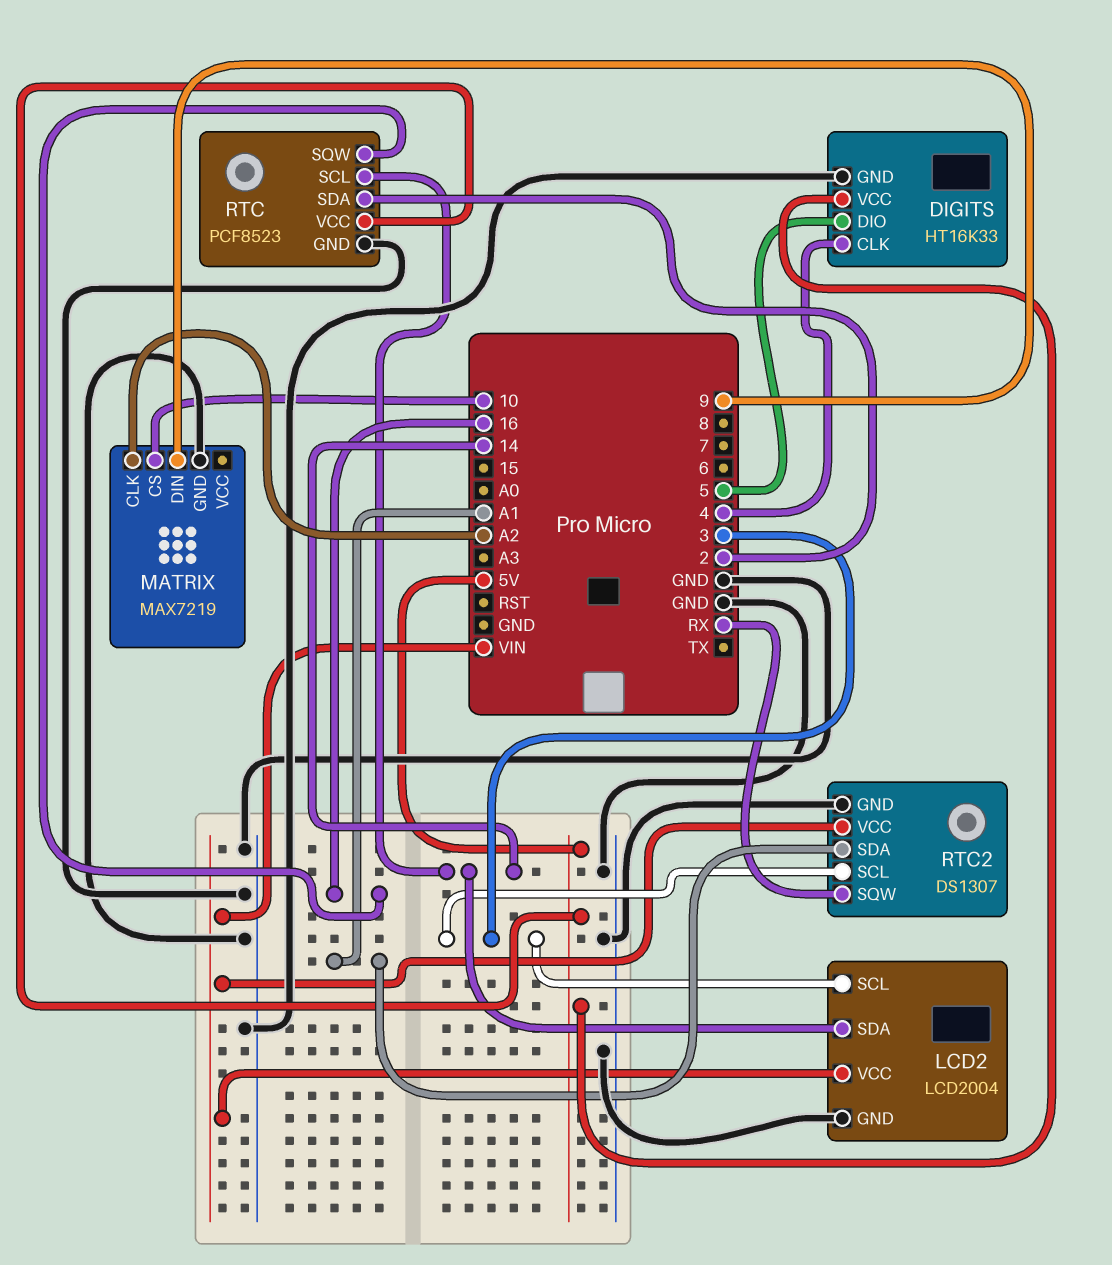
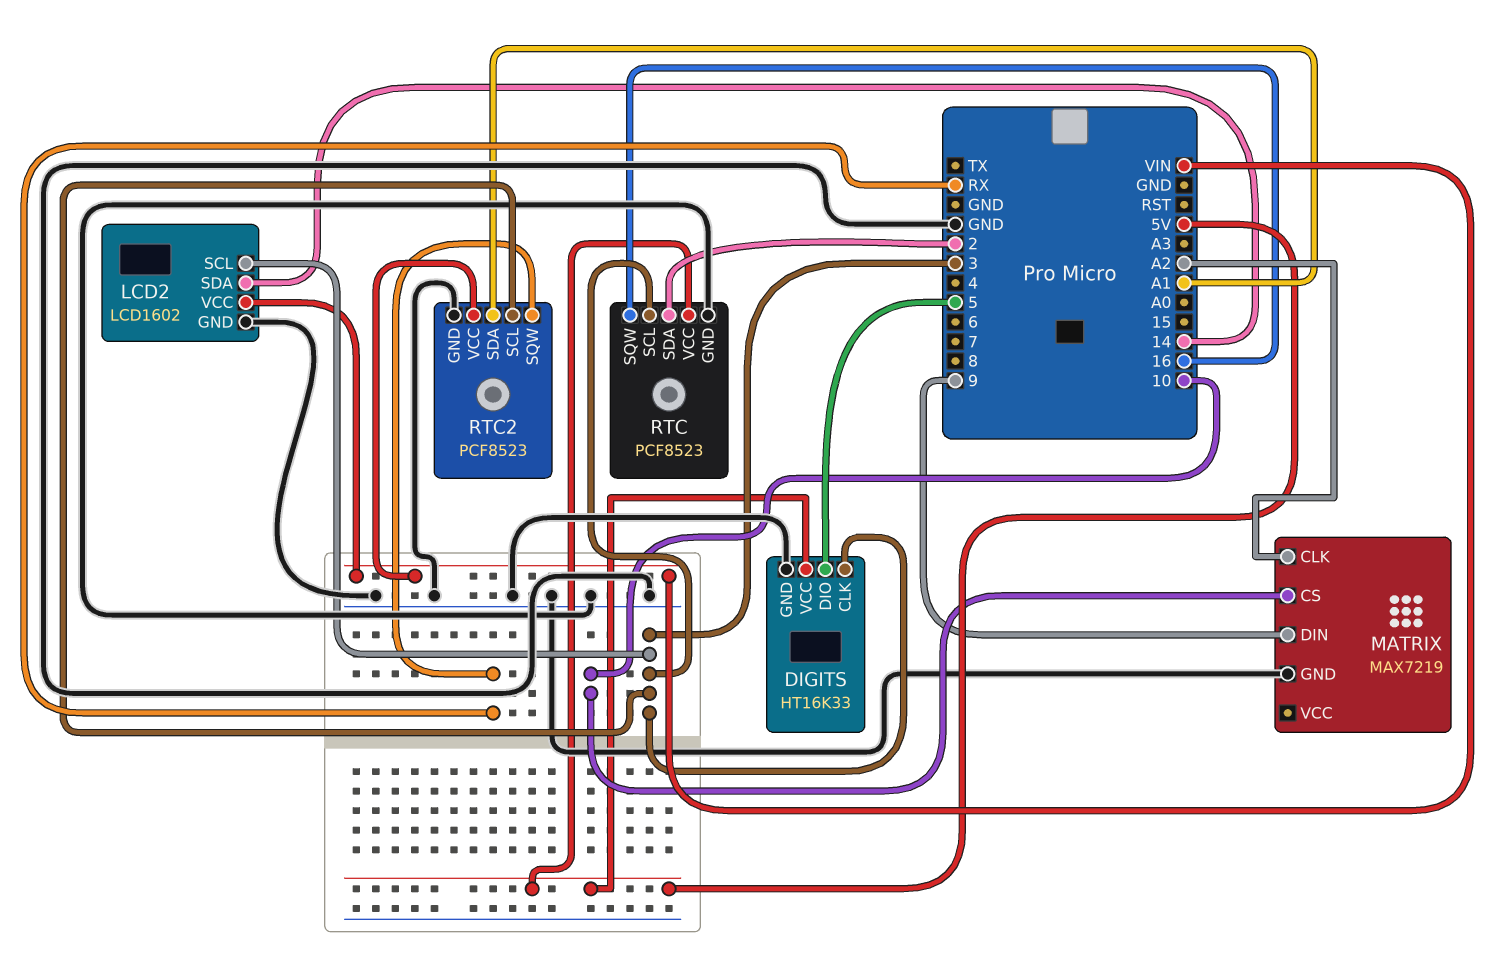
DIGITS pin CLK: 4 -> 3
LCD2: LCD2004 -> LCD1602
RTC pin SCL: 14 -> 3
RTC2: DS1307 -> PCF8523

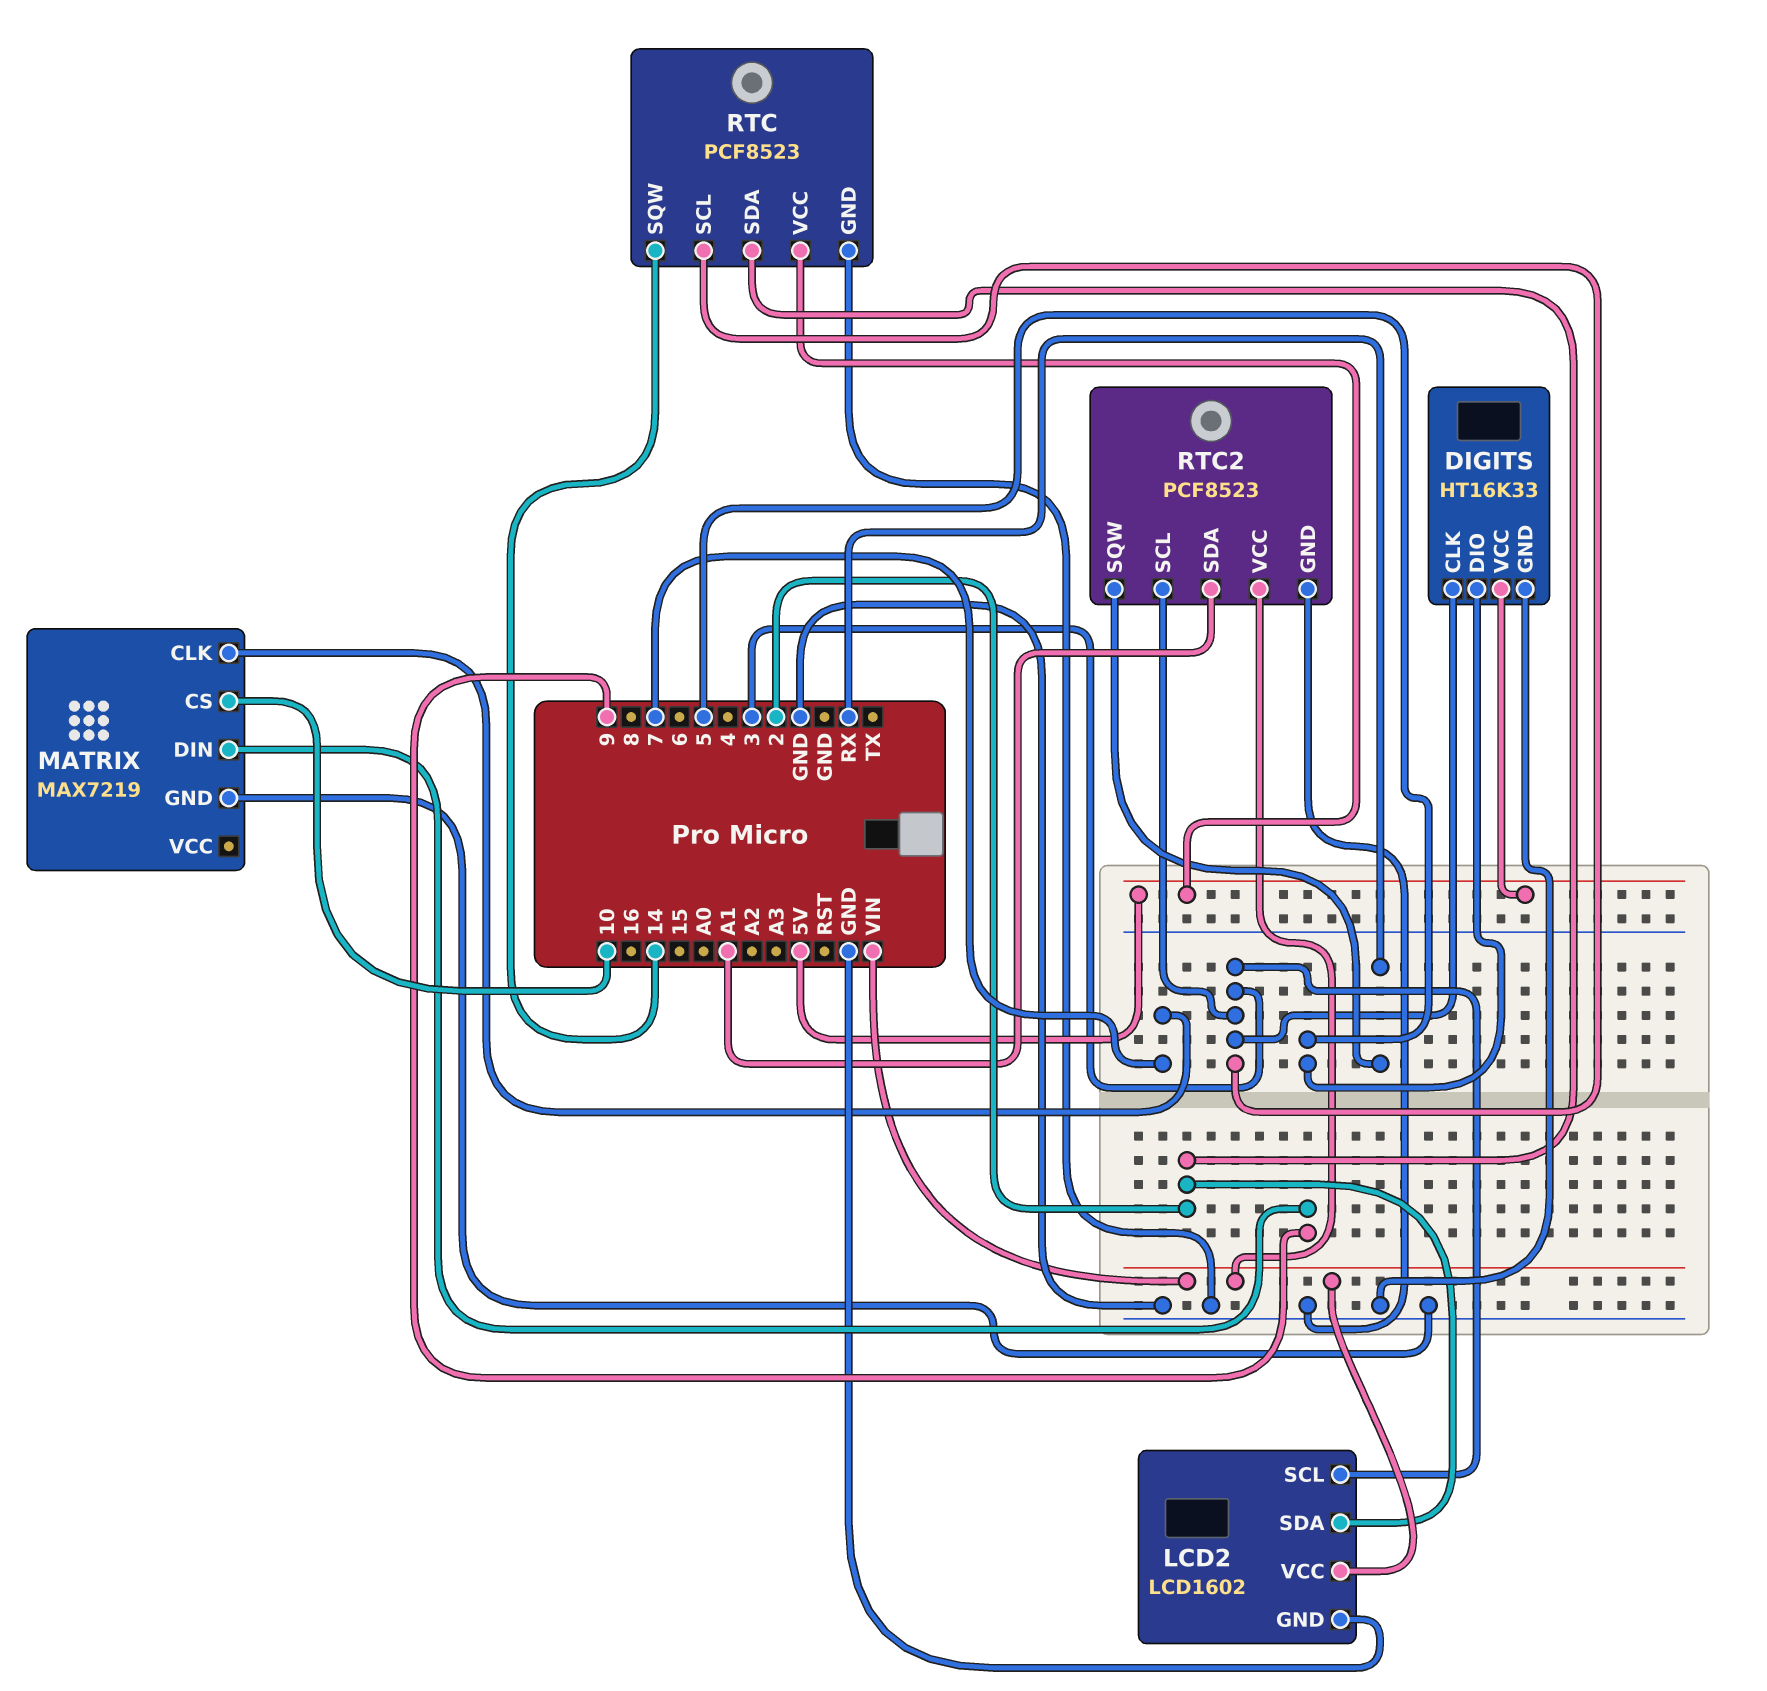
LCD2 pin SDA: 14 -> 2
MATRIX pin CLK: A2 -> 7
RTC pin SQW: 16 -> 14

